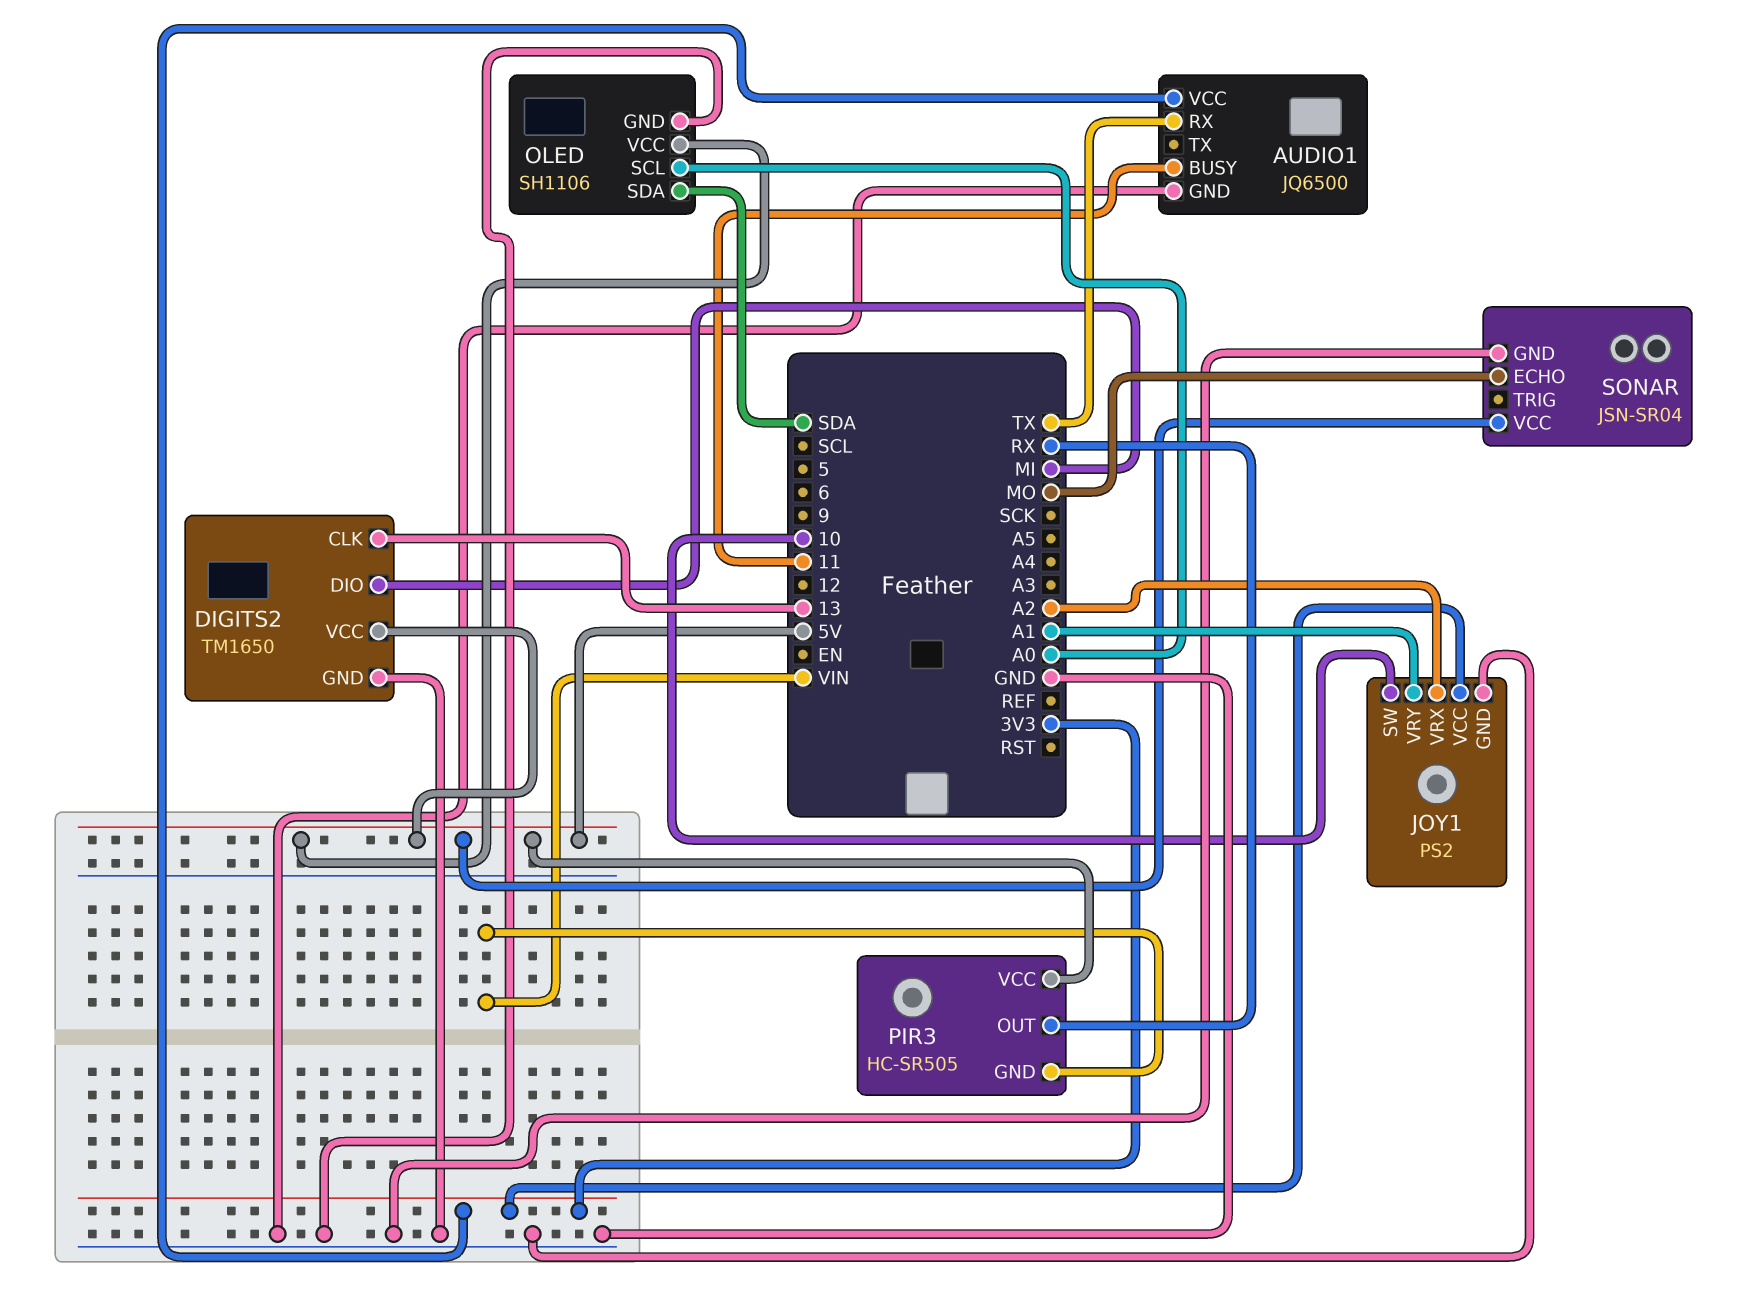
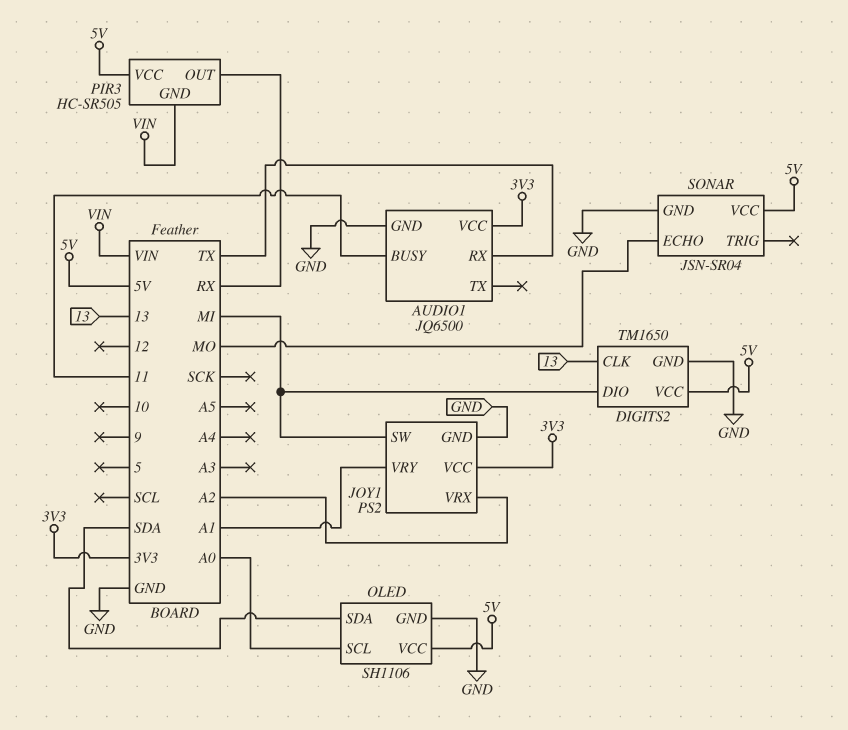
JOY1 pin SW: 10 -> MI

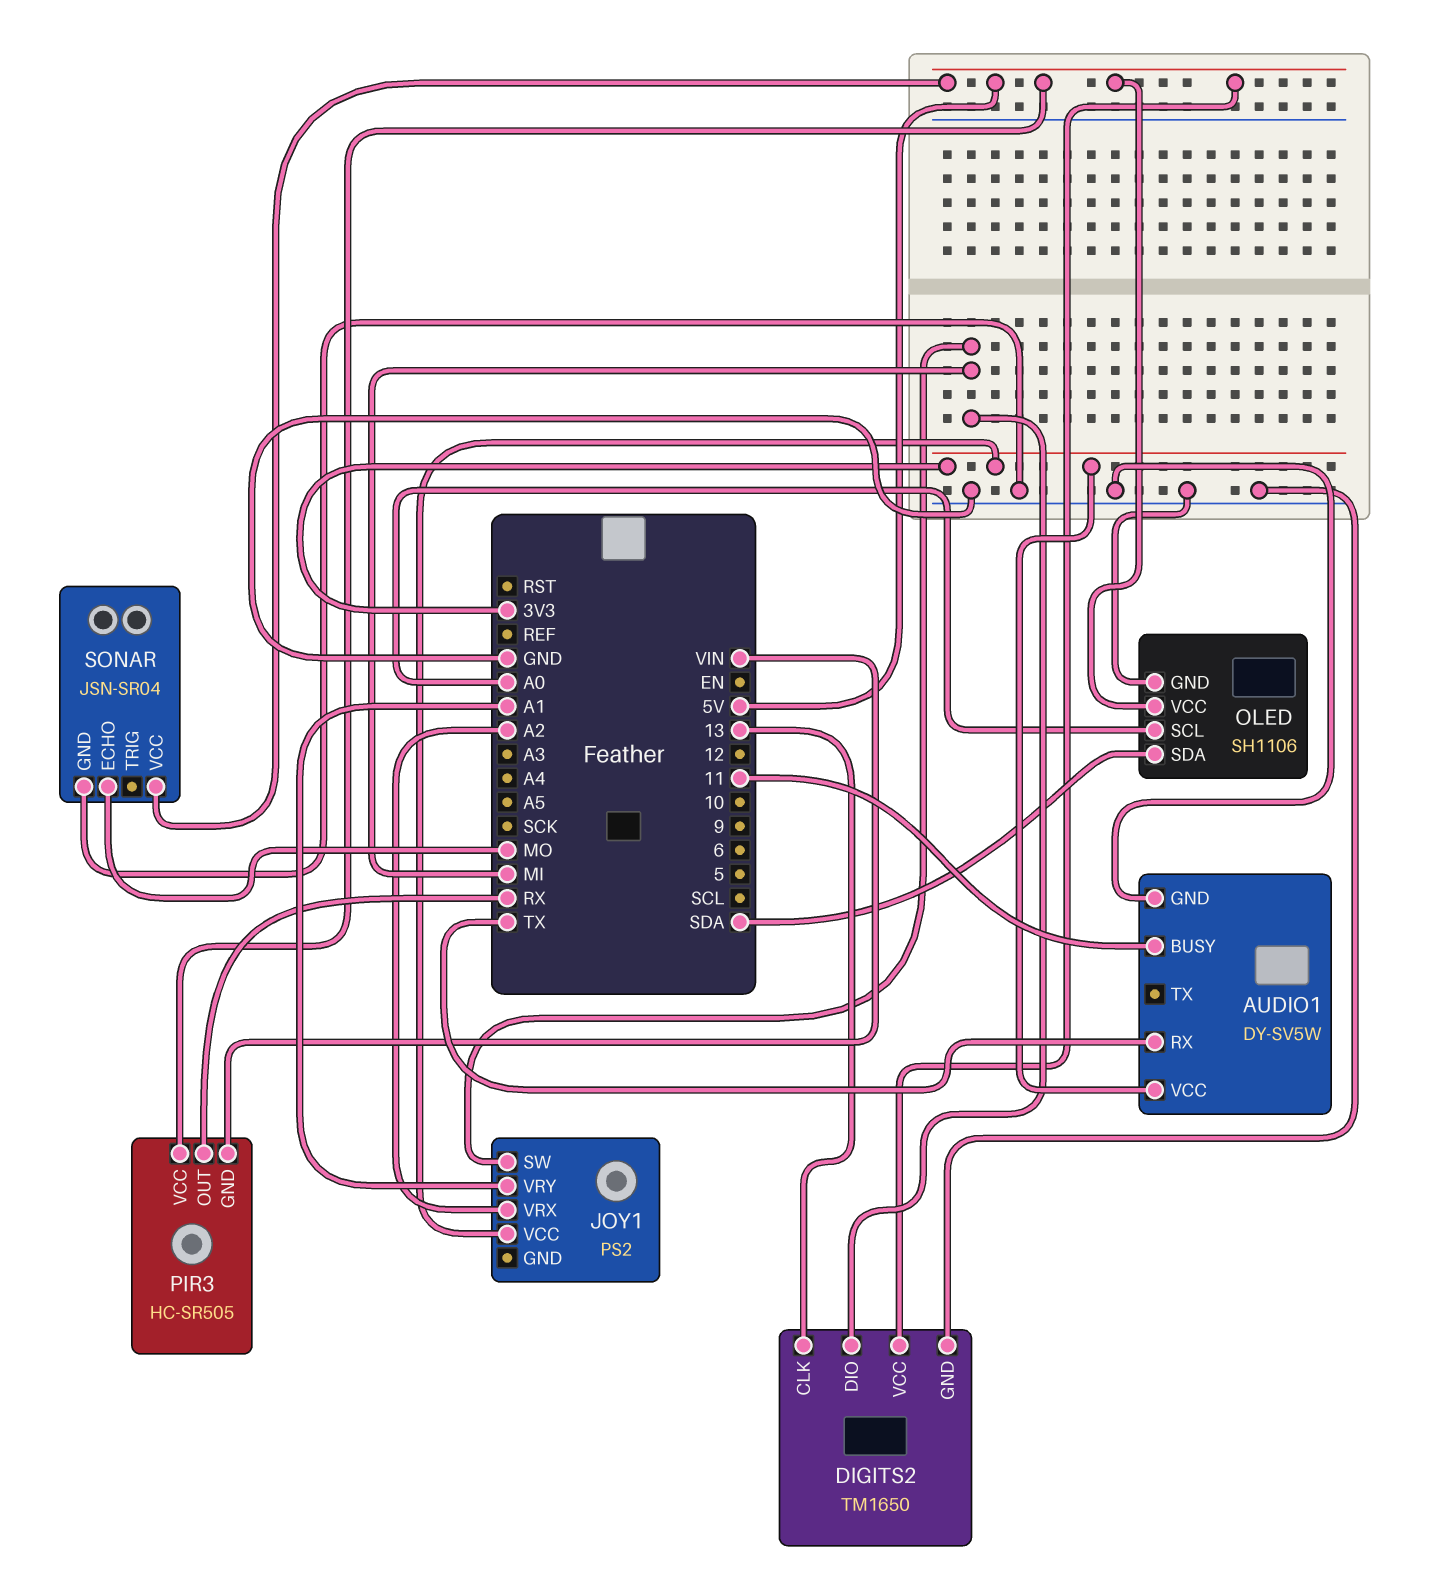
AUDIO1: JQ6500 -> DY-SV5W
JOY1 pin GND: GND -> none

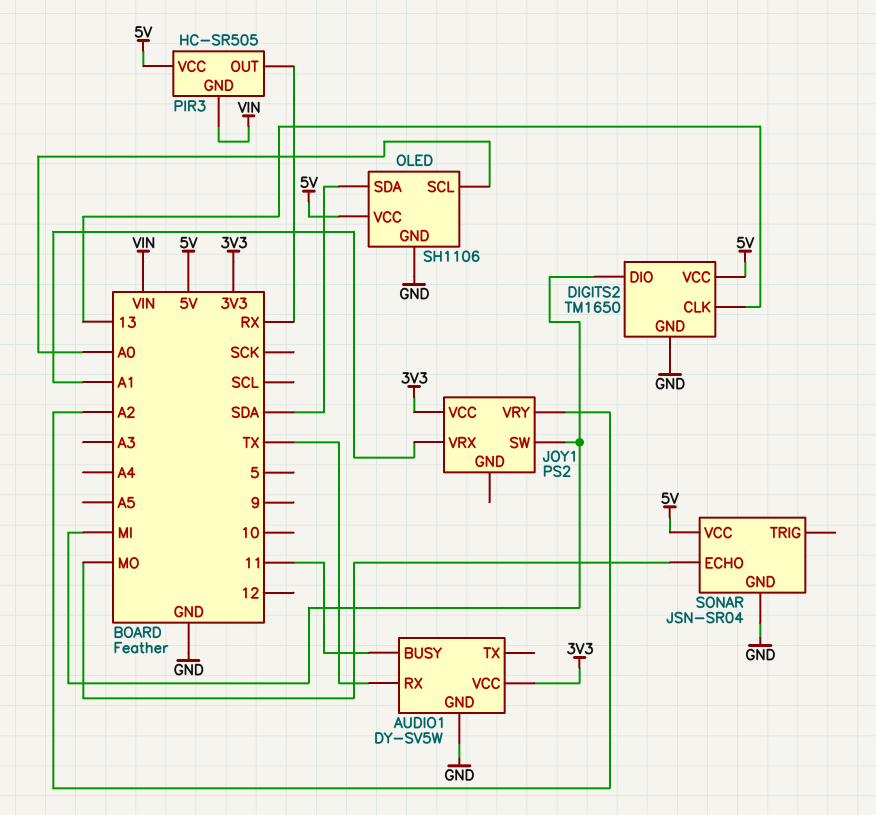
JOY1 pin VRX: A2 -> A1
JOY1 pin VRY: A1 -> A2

